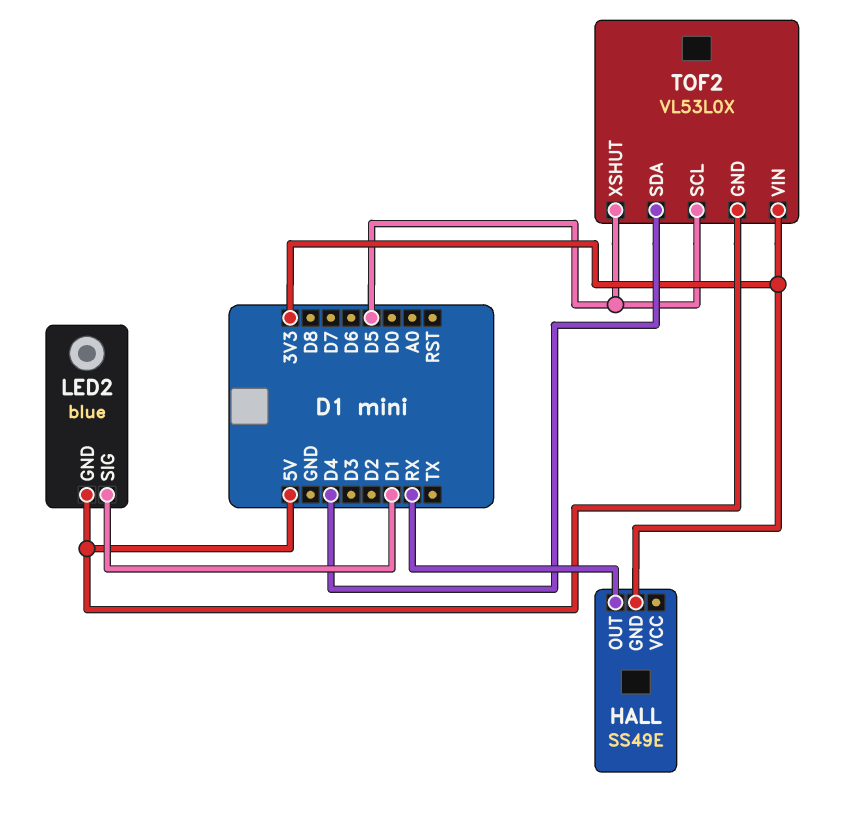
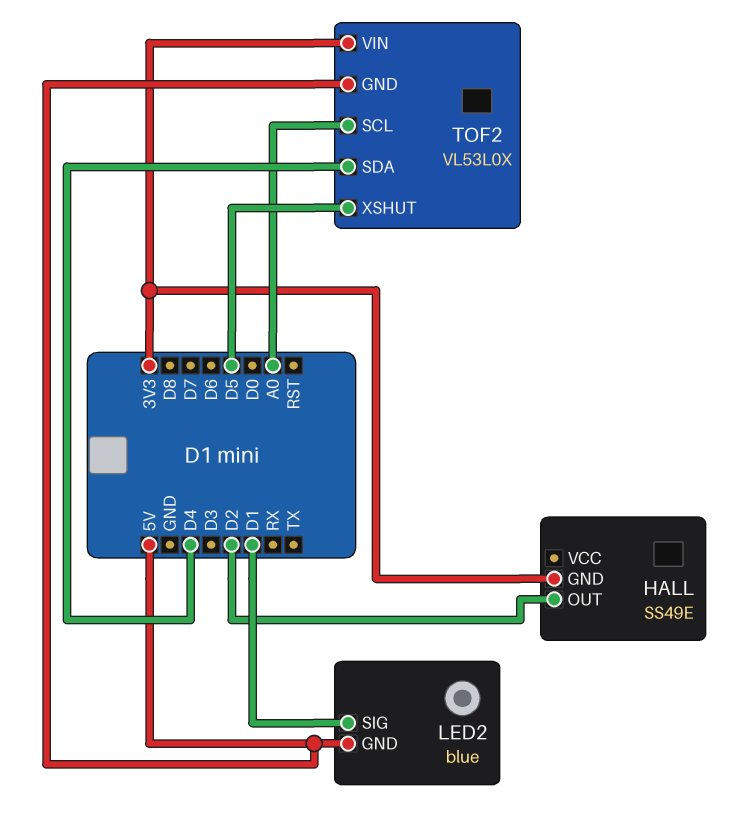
HALL pin OUT: RX -> D2
TOF2 pin SCL: D5 -> A0

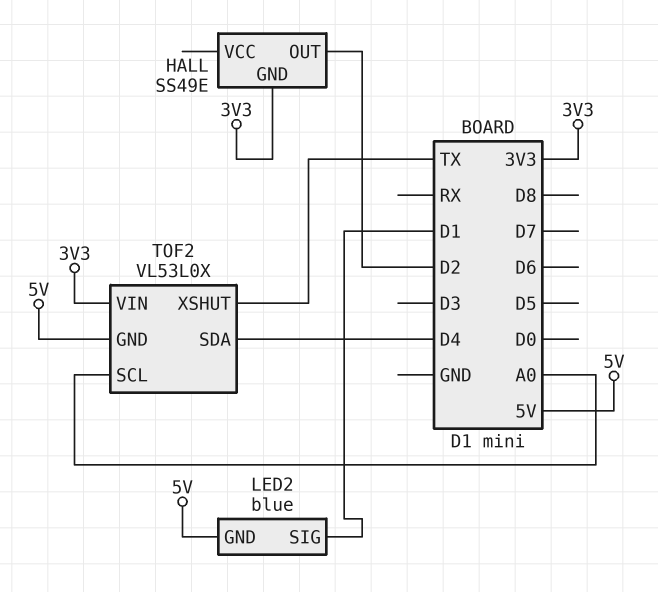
TOF2 pin XSHUT: D5 -> TX

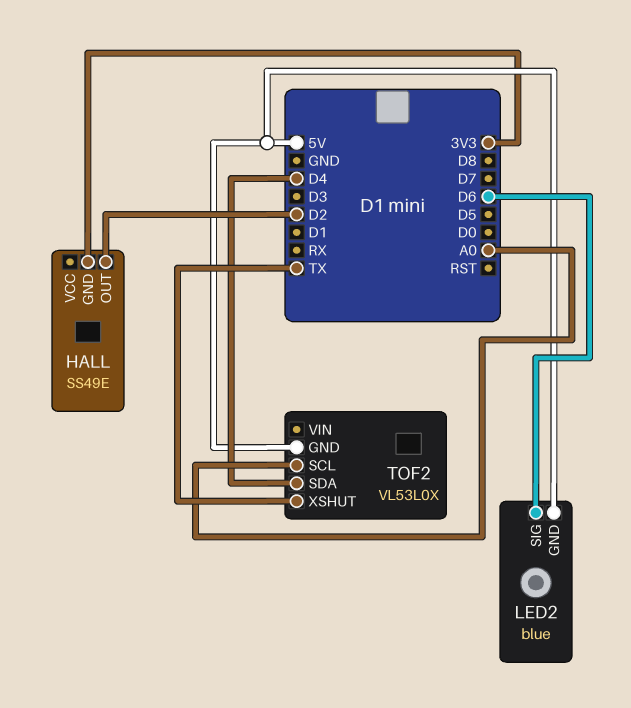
LED2 pin SIG: D1 -> D6
TOF2 pin VIN: 3V3 -> none

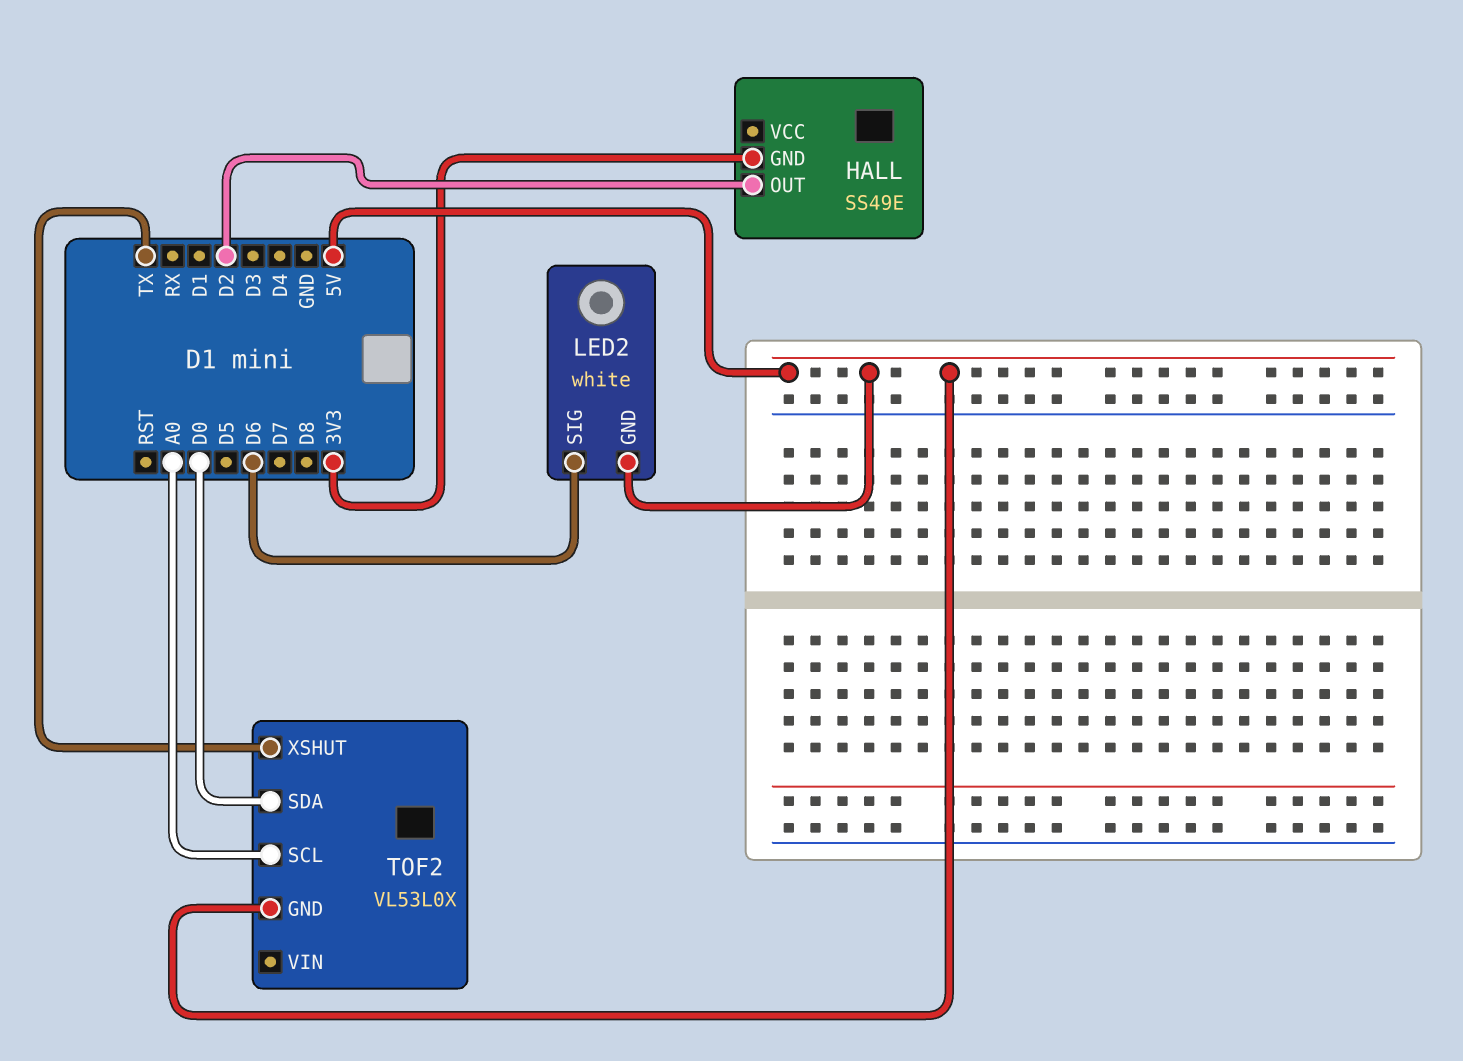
LED2: blue -> white
TOF2 pin SDA: D4 -> D0

